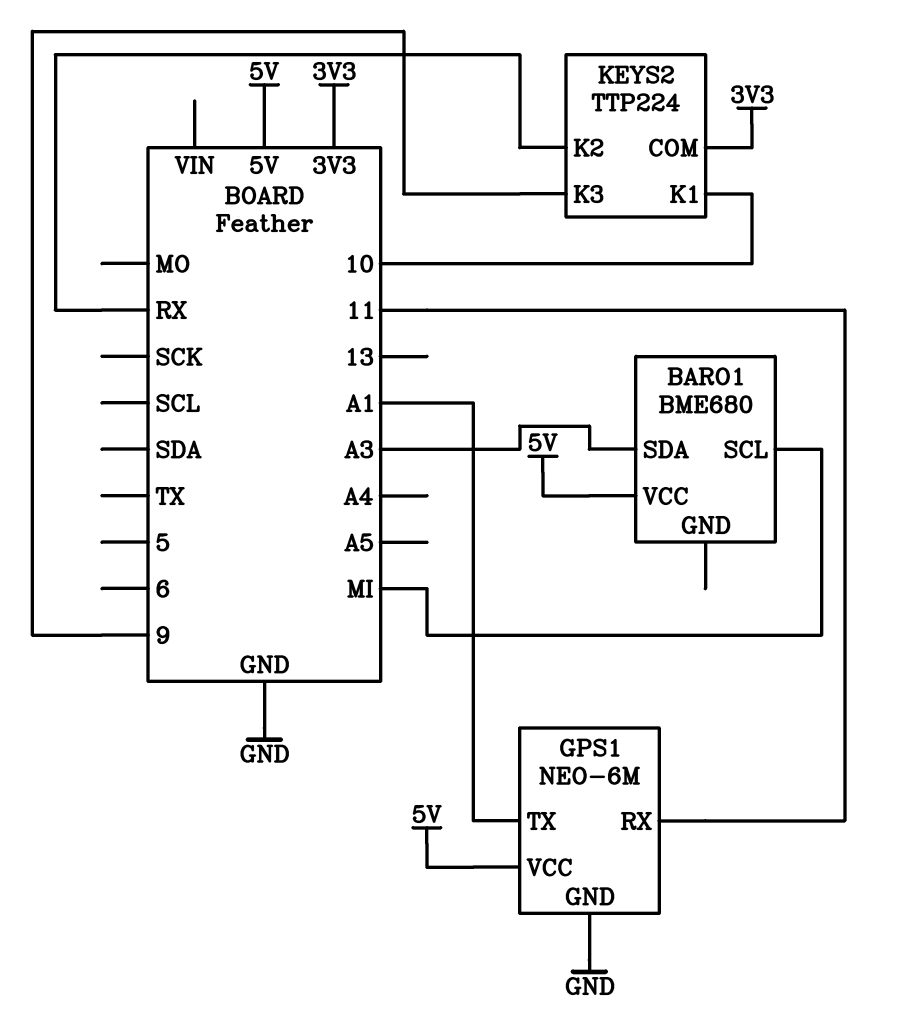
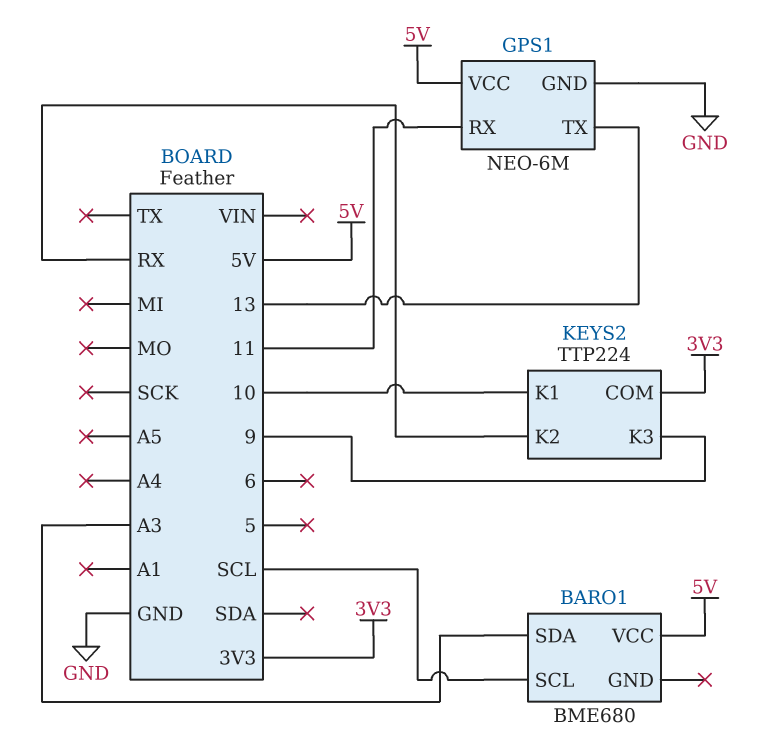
BARO1 pin SCL: MI -> SCL
GPS1 pin TX: A1 -> 13

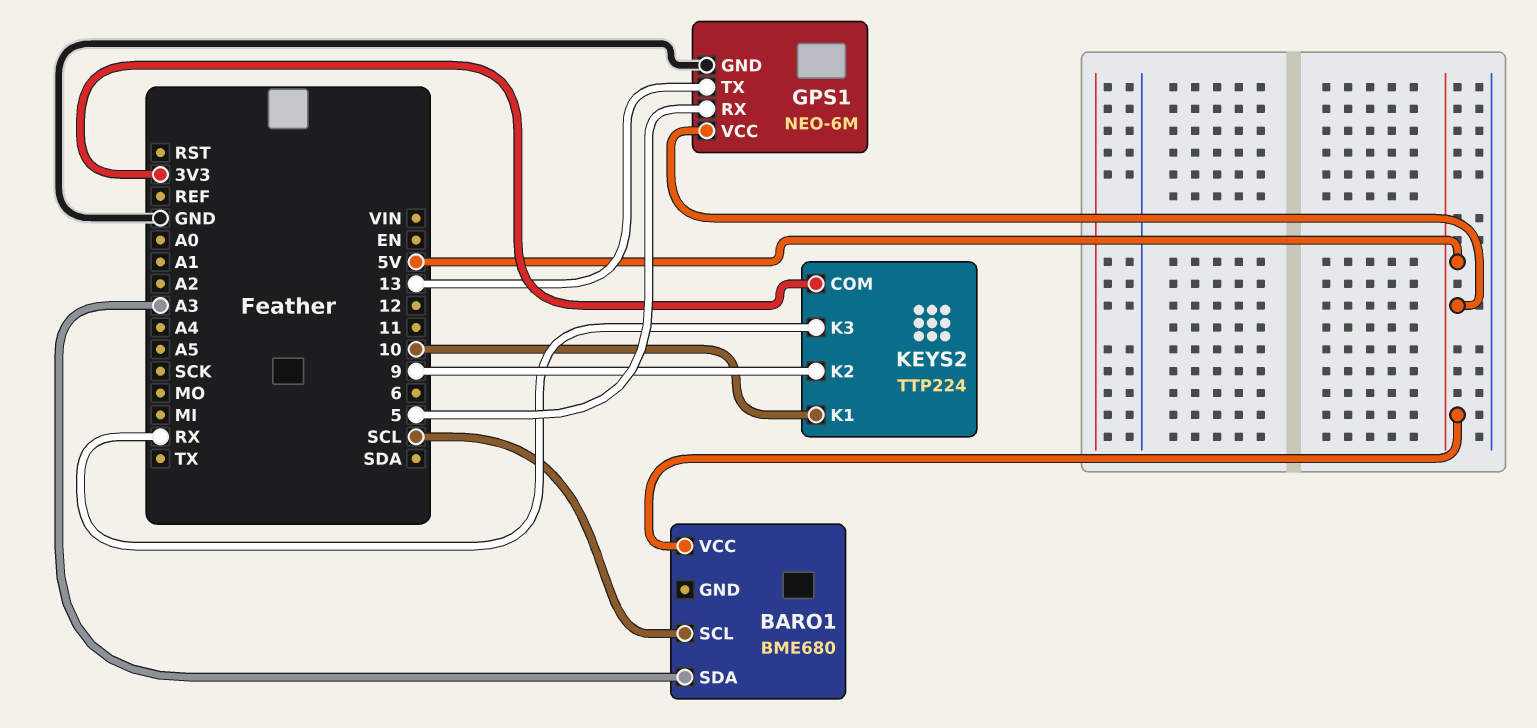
GPS1 pin RX: 11 -> 5
KEYS2 pin K2: RX -> 9
KEYS2 pin K3: 9 -> RX

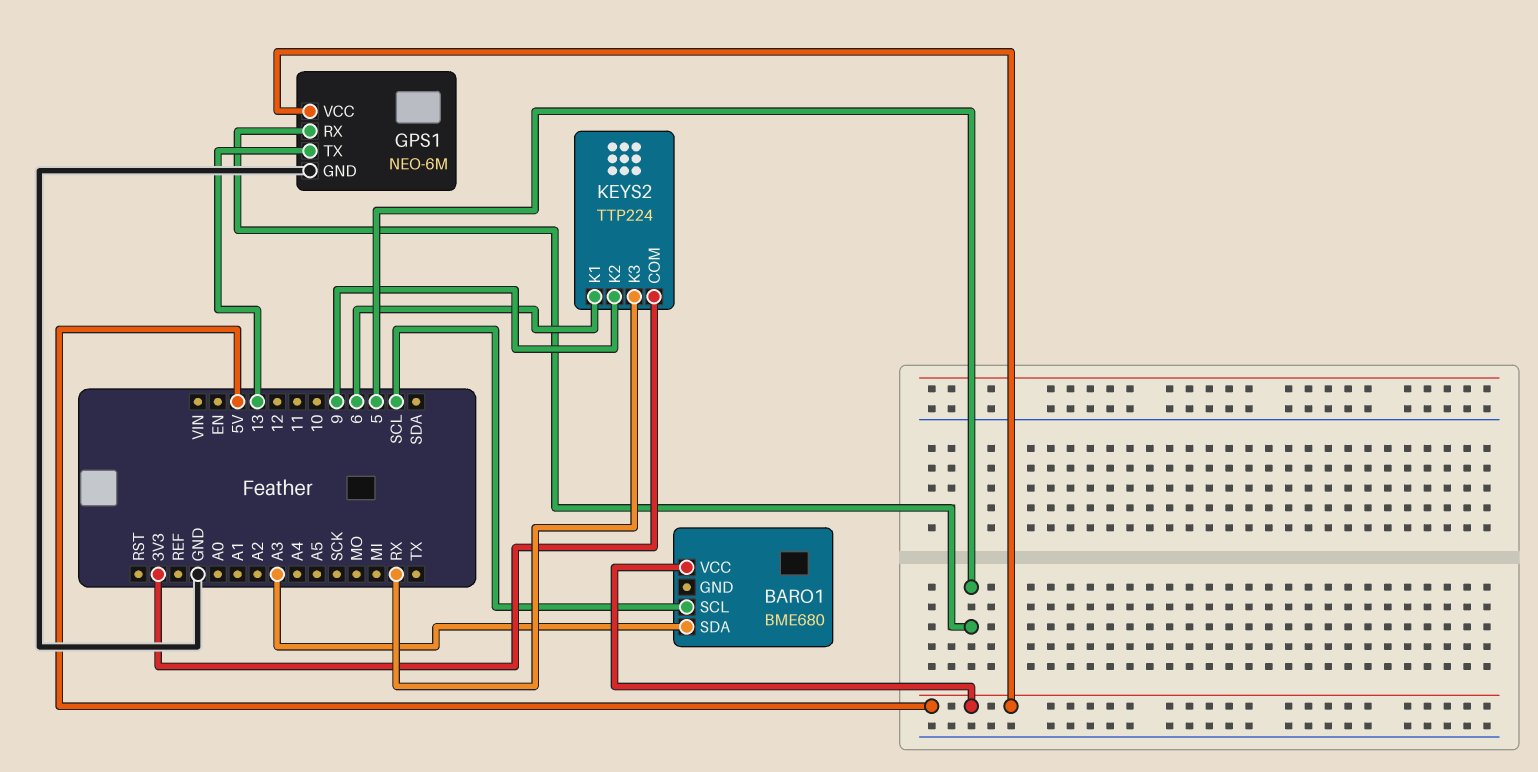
KEYS2 pin K1: 10 -> 6

